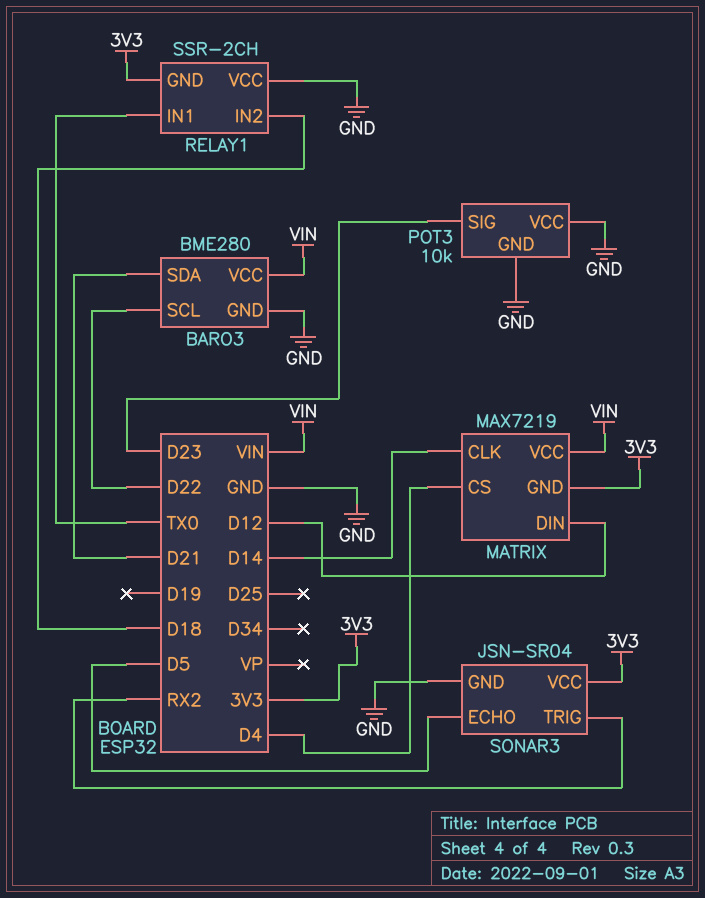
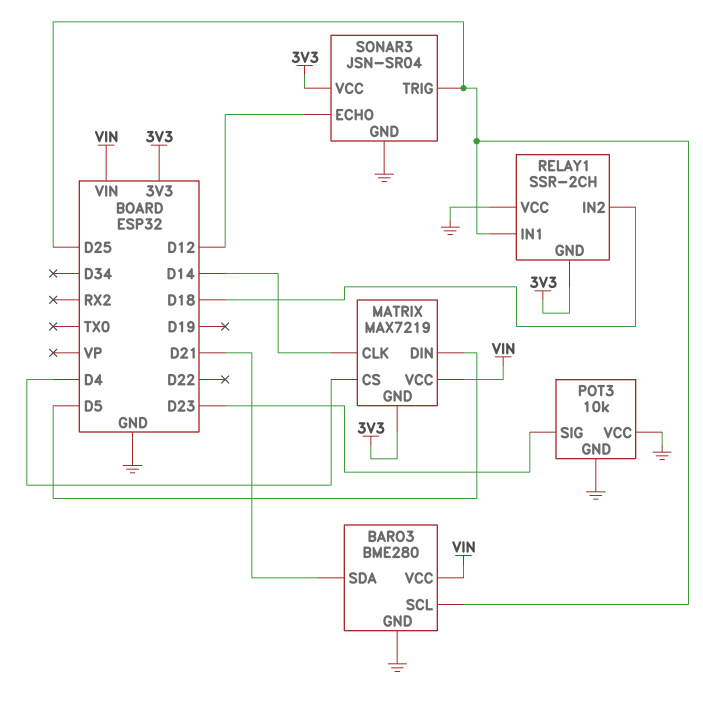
BARO3 pin SCL: D22 -> D25
MATRIX pin DIN: D12 -> D5
RELAY1 pin IN1: TX0 -> D25
SONAR3 pin ECHO: D5 -> D12
SONAR3 pin TRIG: RX2 -> D25

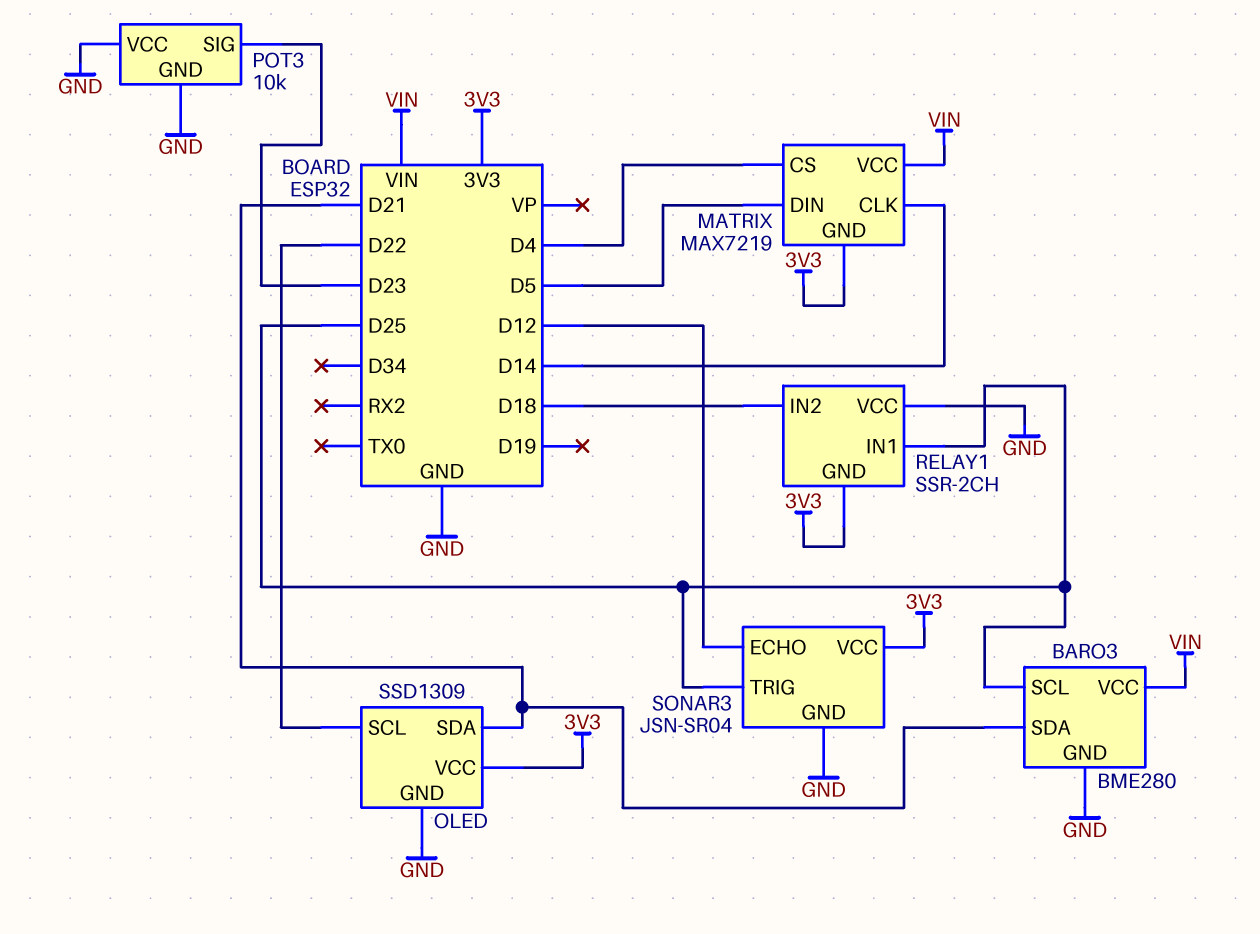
OLED: none -> SSD1309
OLED pin GND: none -> GND
OLED pin SCL: none -> D22
OLED pin SDA: none -> D21
OLED pin VCC: none -> 3V3

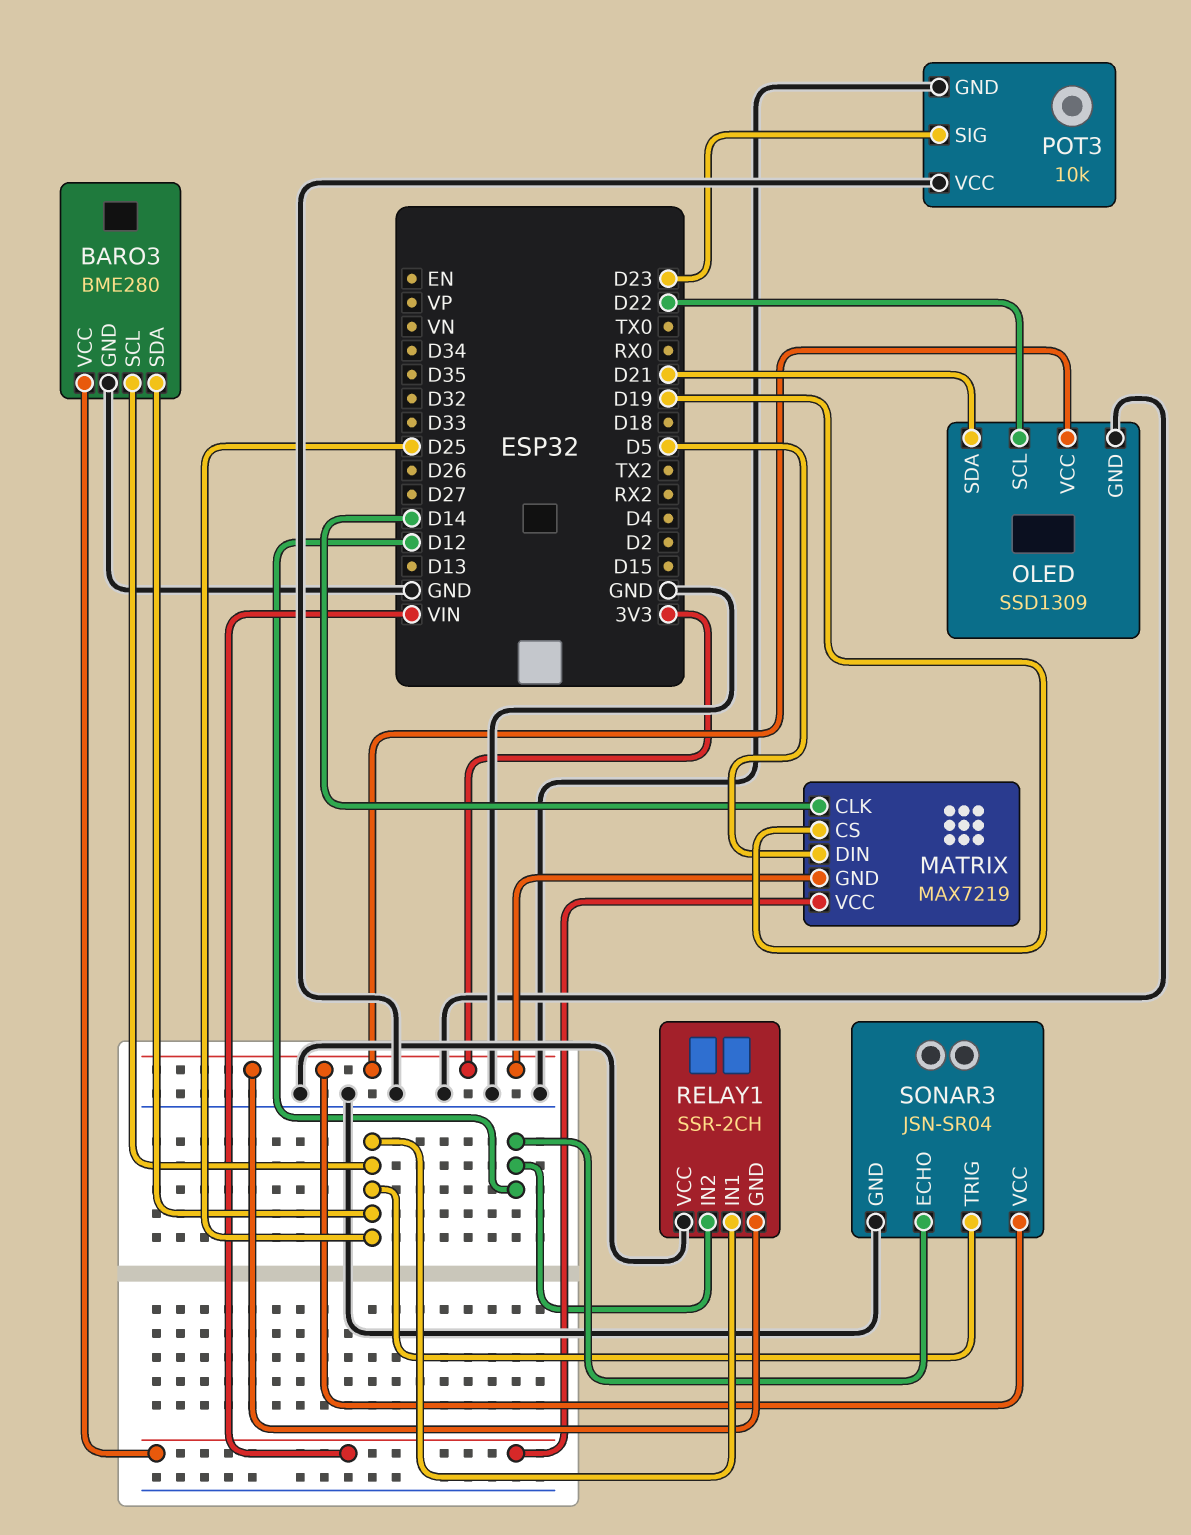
BARO3 pin SDA: D21 -> D25
MATRIX pin CS: D4 -> D19
RELAY1 pin IN2: D18 -> D12

